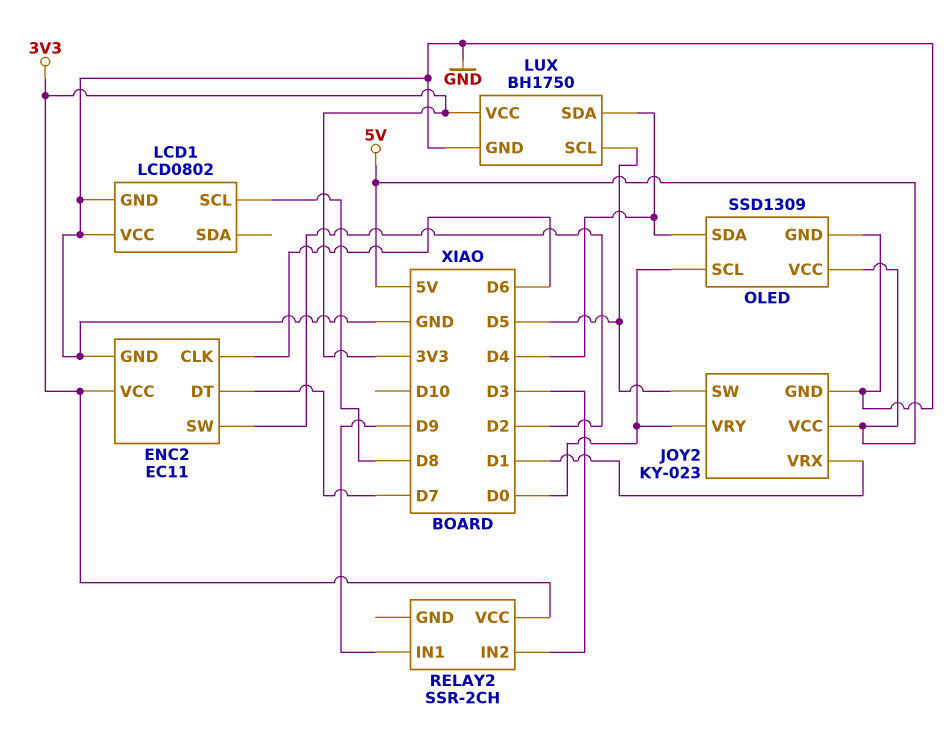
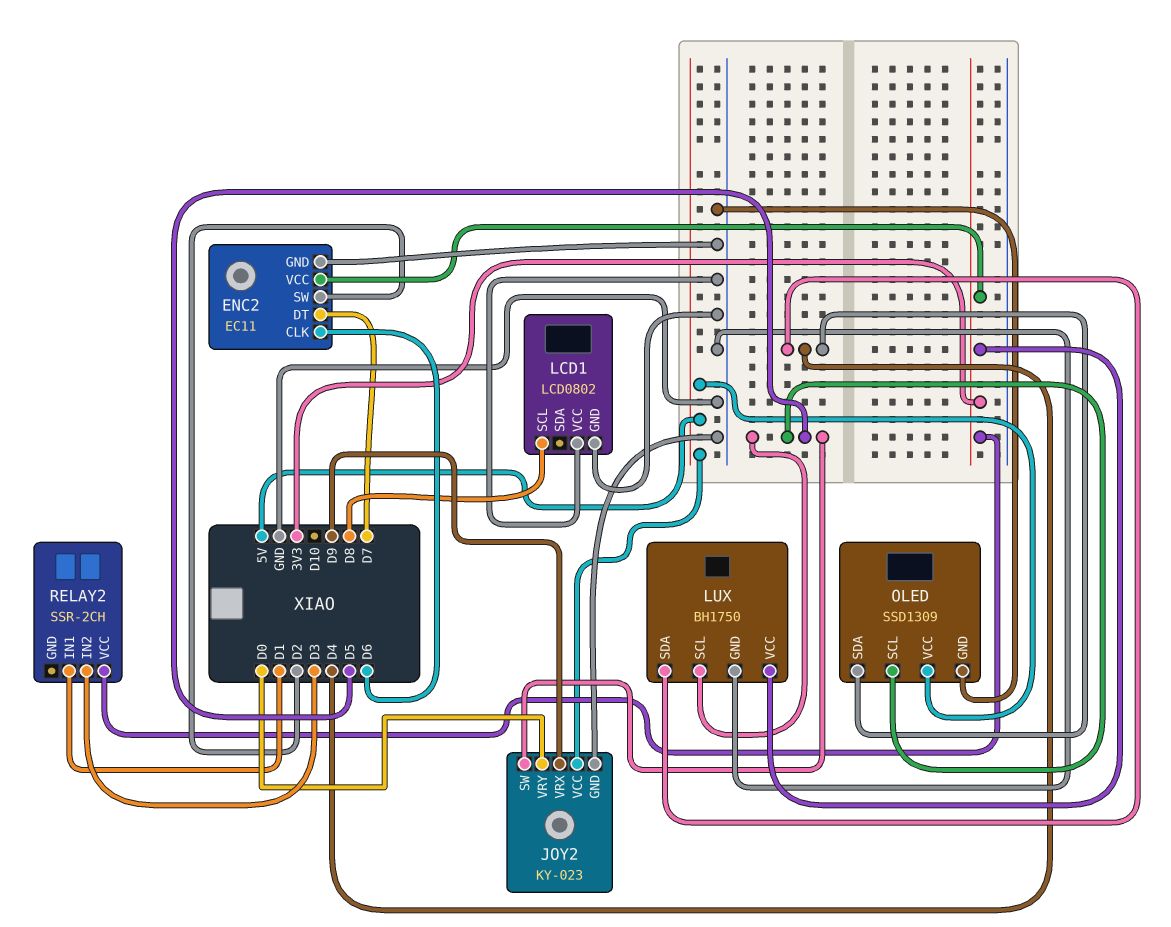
JOY2 pin VRX: D1 -> D9
OLED pin SCL: D0 -> D5
RELAY2 pin IN1: D9 -> D1

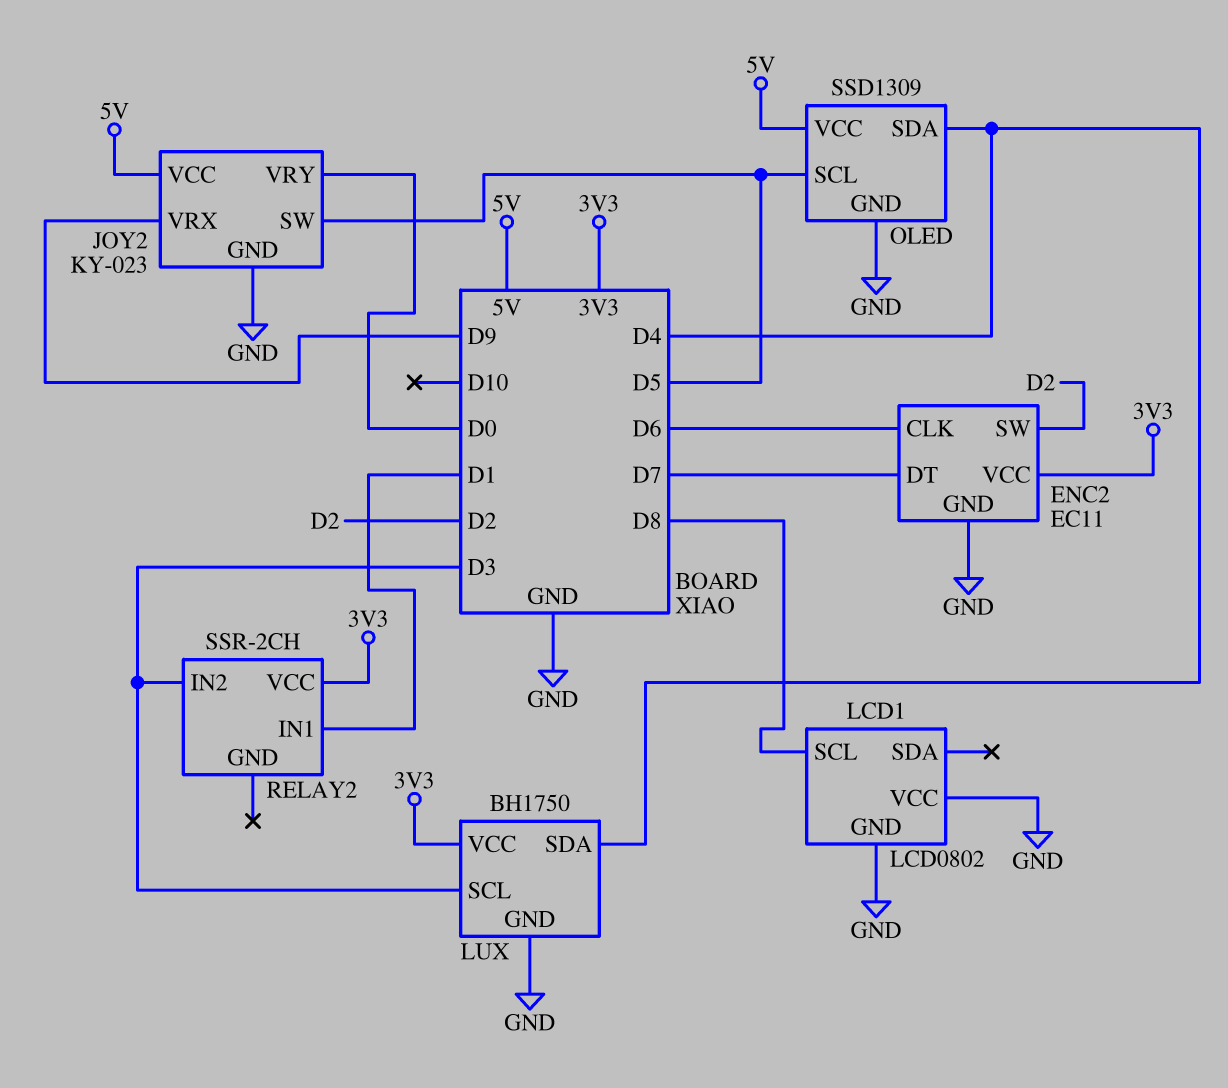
LUX pin SCL: D5 -> D3

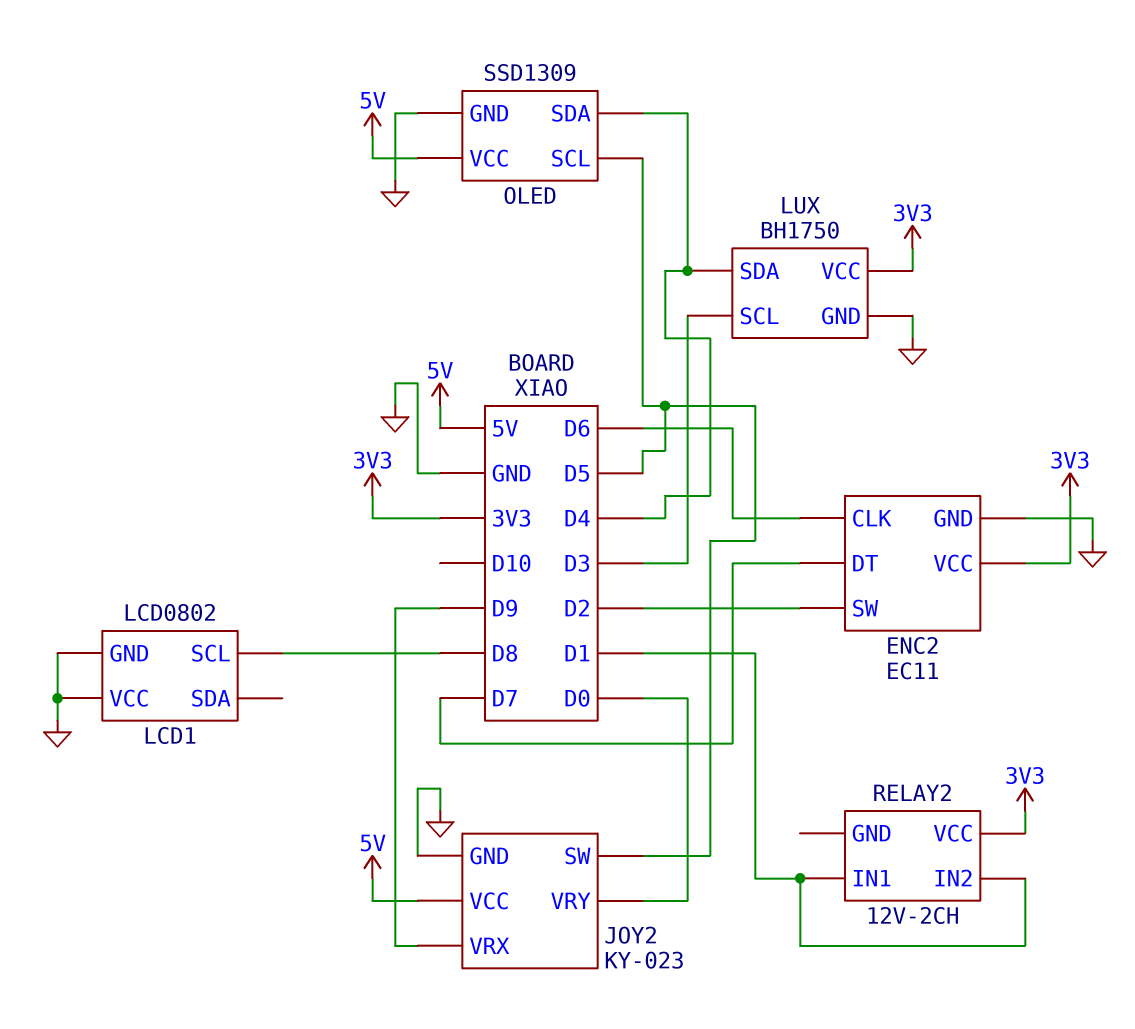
RELAY2: SSR-2CH -> 12V-2CH
RELAY2 pin IN2: D3 -> D1

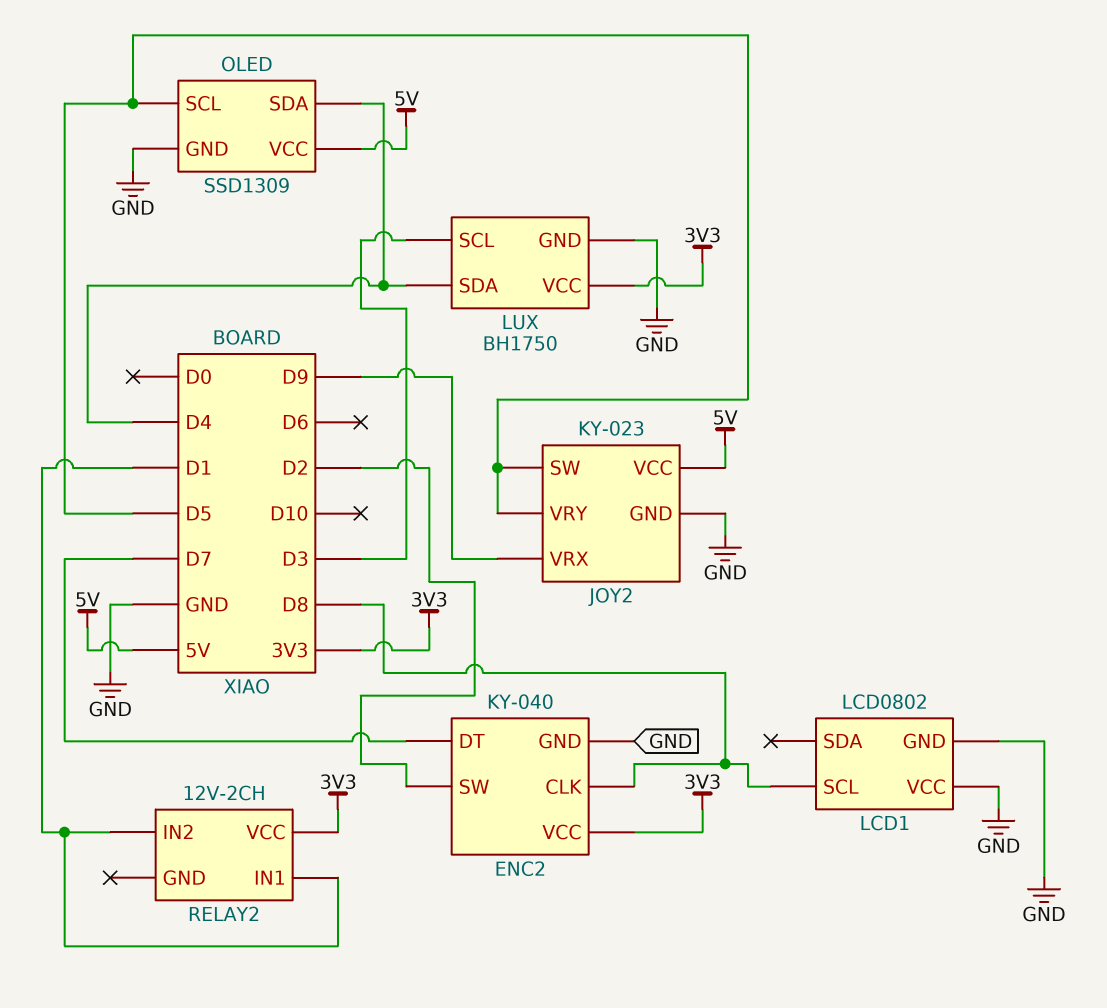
ENC2: EC11 -> KY-040
ENC2 pin CLK: D6 -> D8
JOY2 pin VRY: D0 -> D5

